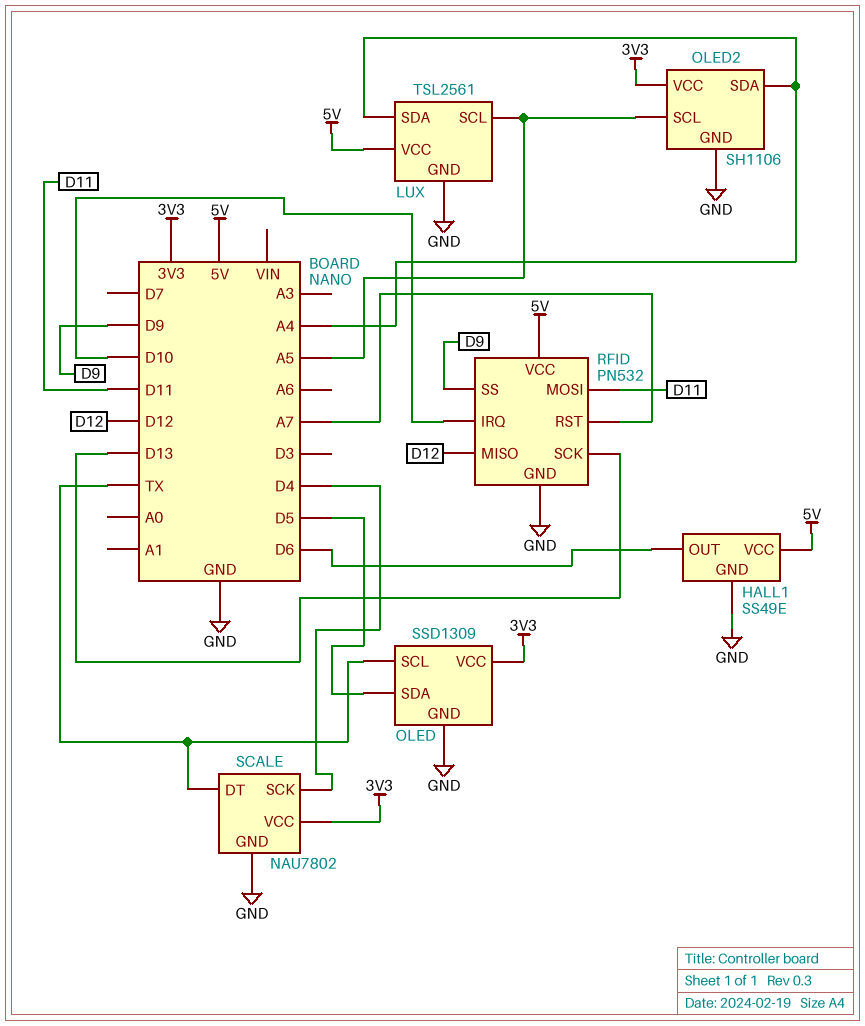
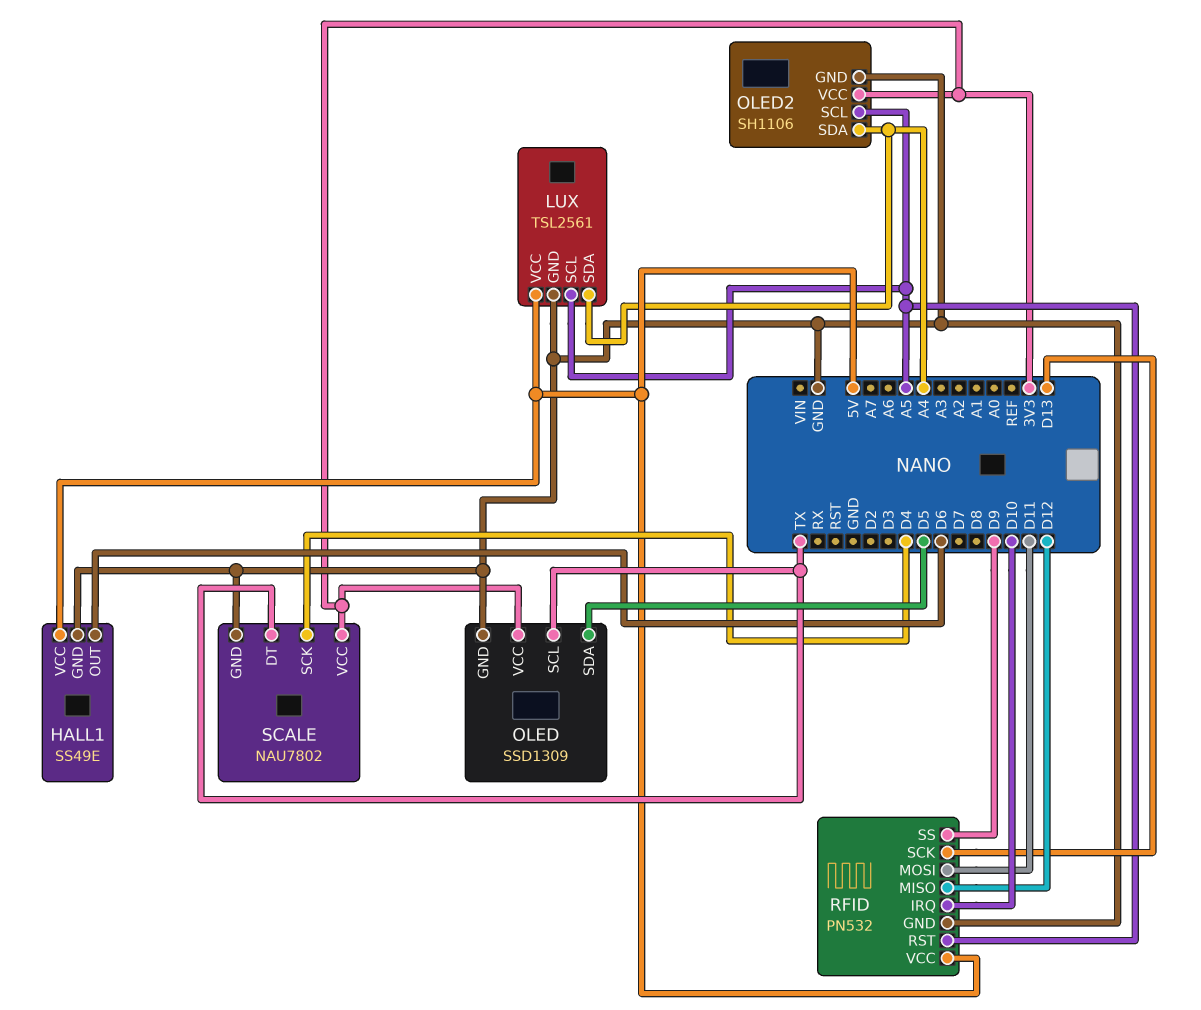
RFID pin RST: A7 -> A5

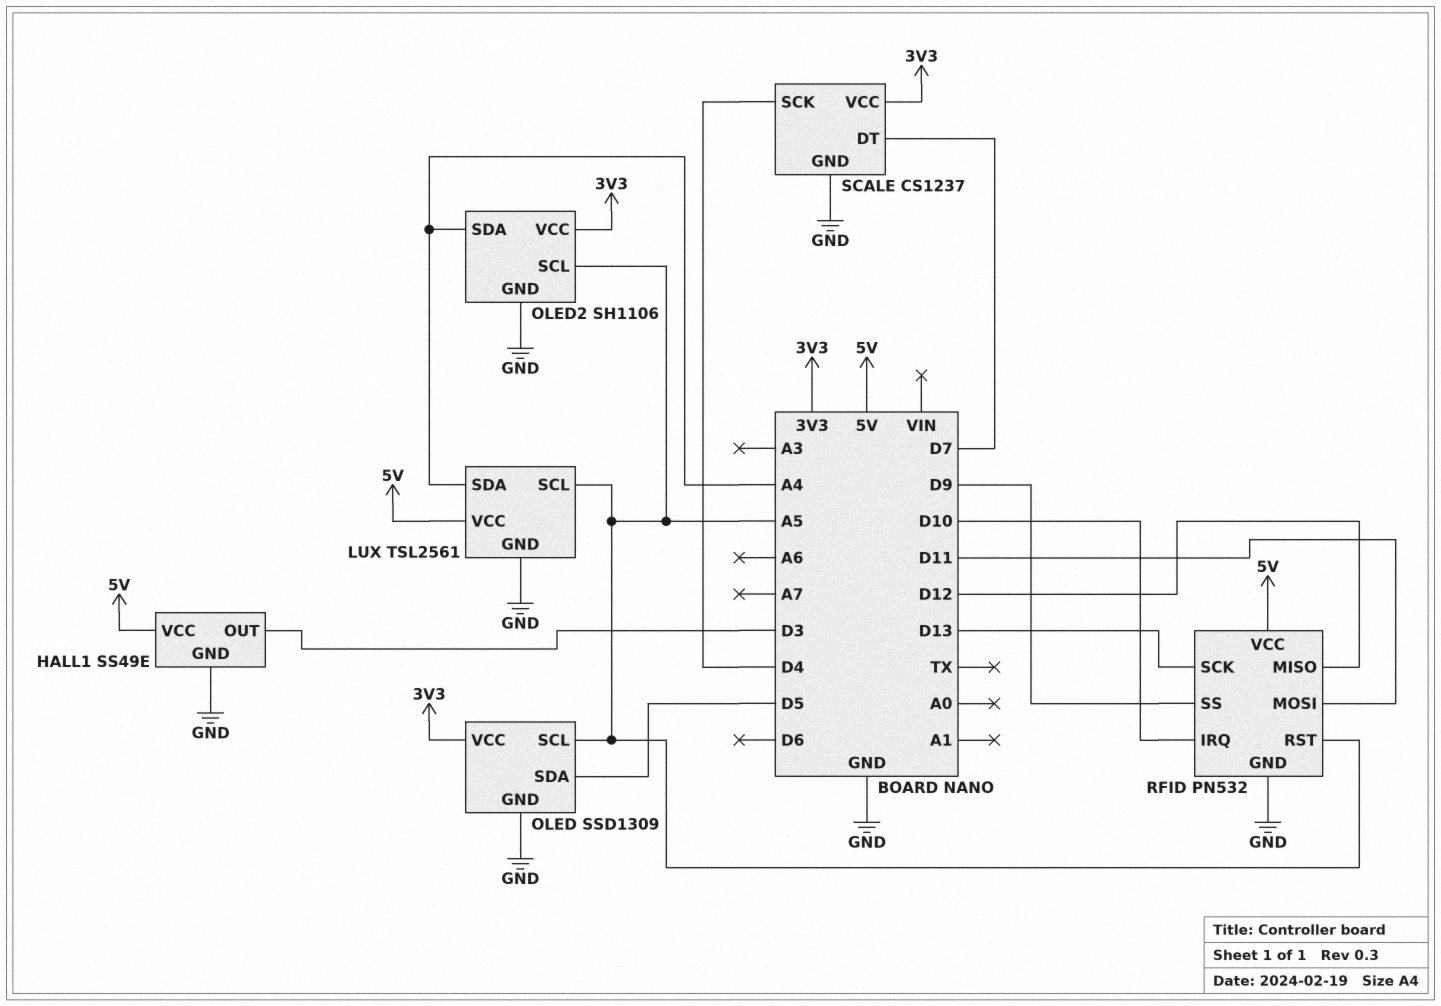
HALL1 pin OUT: D6 -> D3
OLED pin SCL: TX -> A5
SCALE: NAU7802 -> CS1237
SCALE pin DT: TX -> D7

